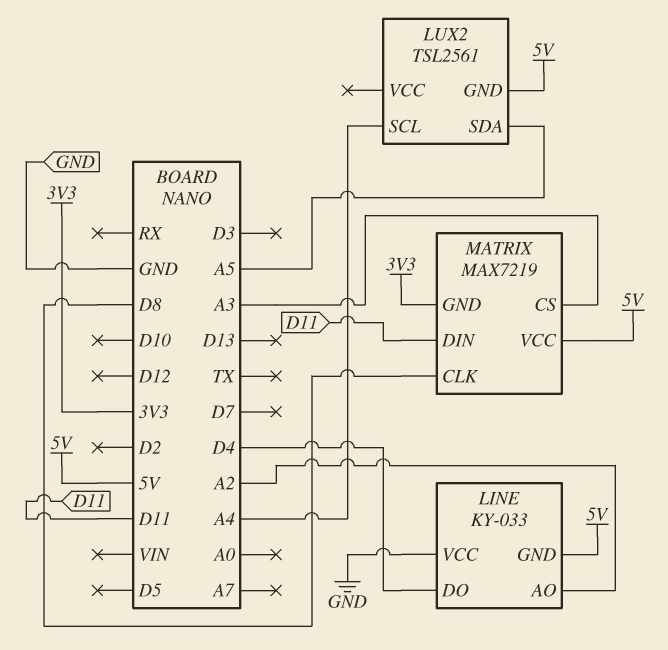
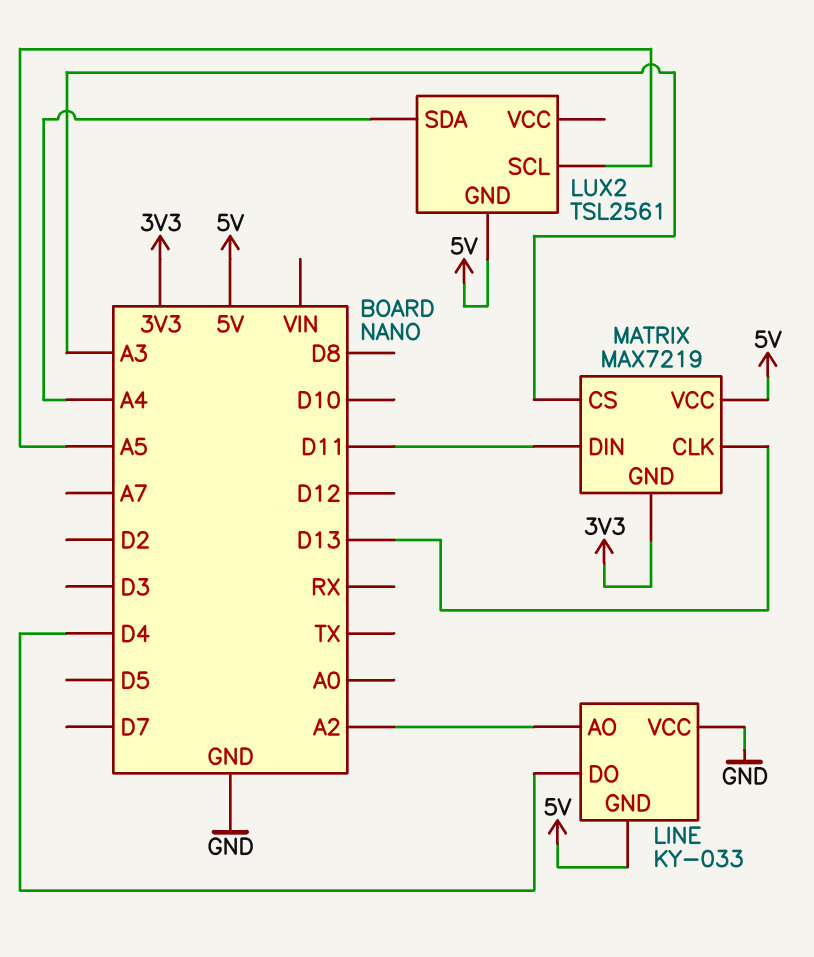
LUX2 pin SCL: A4 -> A5
LUX2 pin SDA: A5 -> A4
MATRIX pin CLK: D8 -> D13

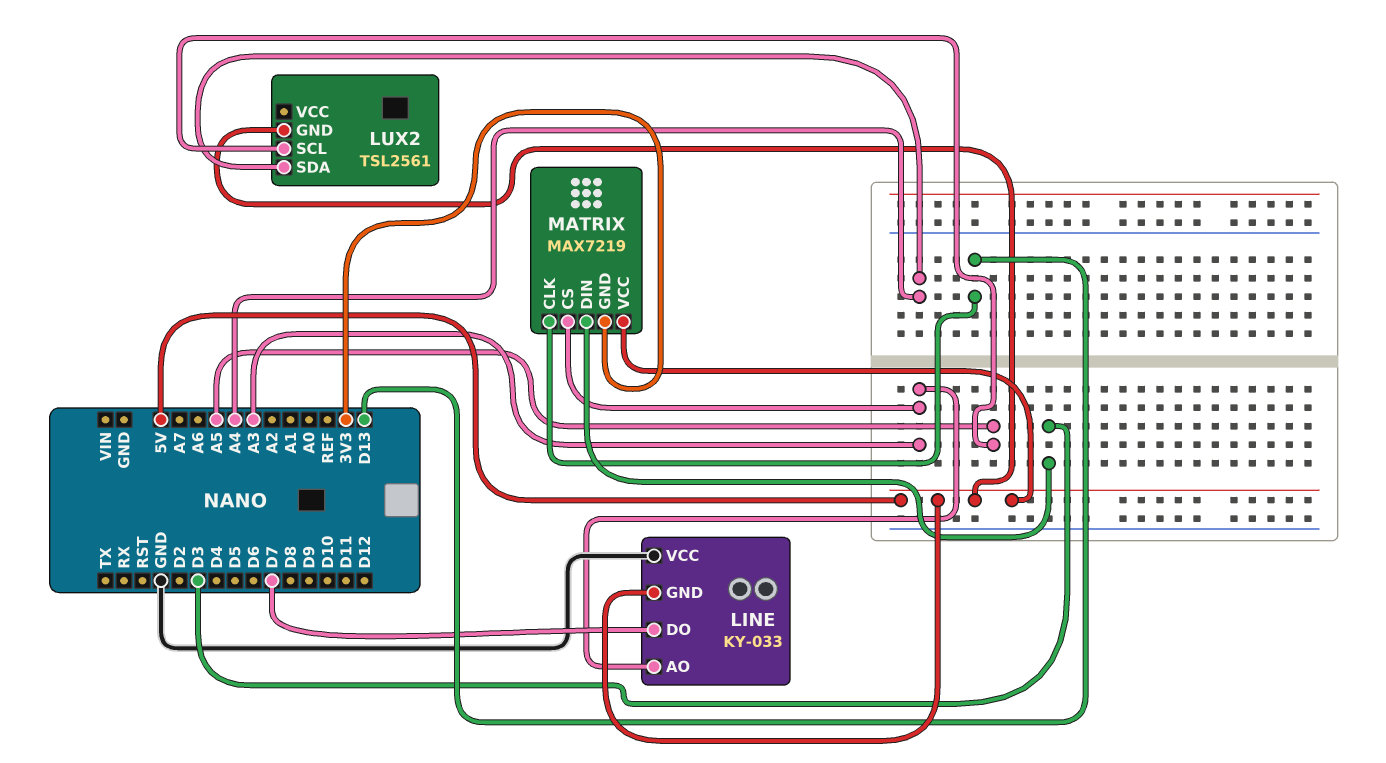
LINE pin AO: A2 -> A3
LINE pin DO: D4 -> D7
MATRIX pin DIN: D11 -> D3

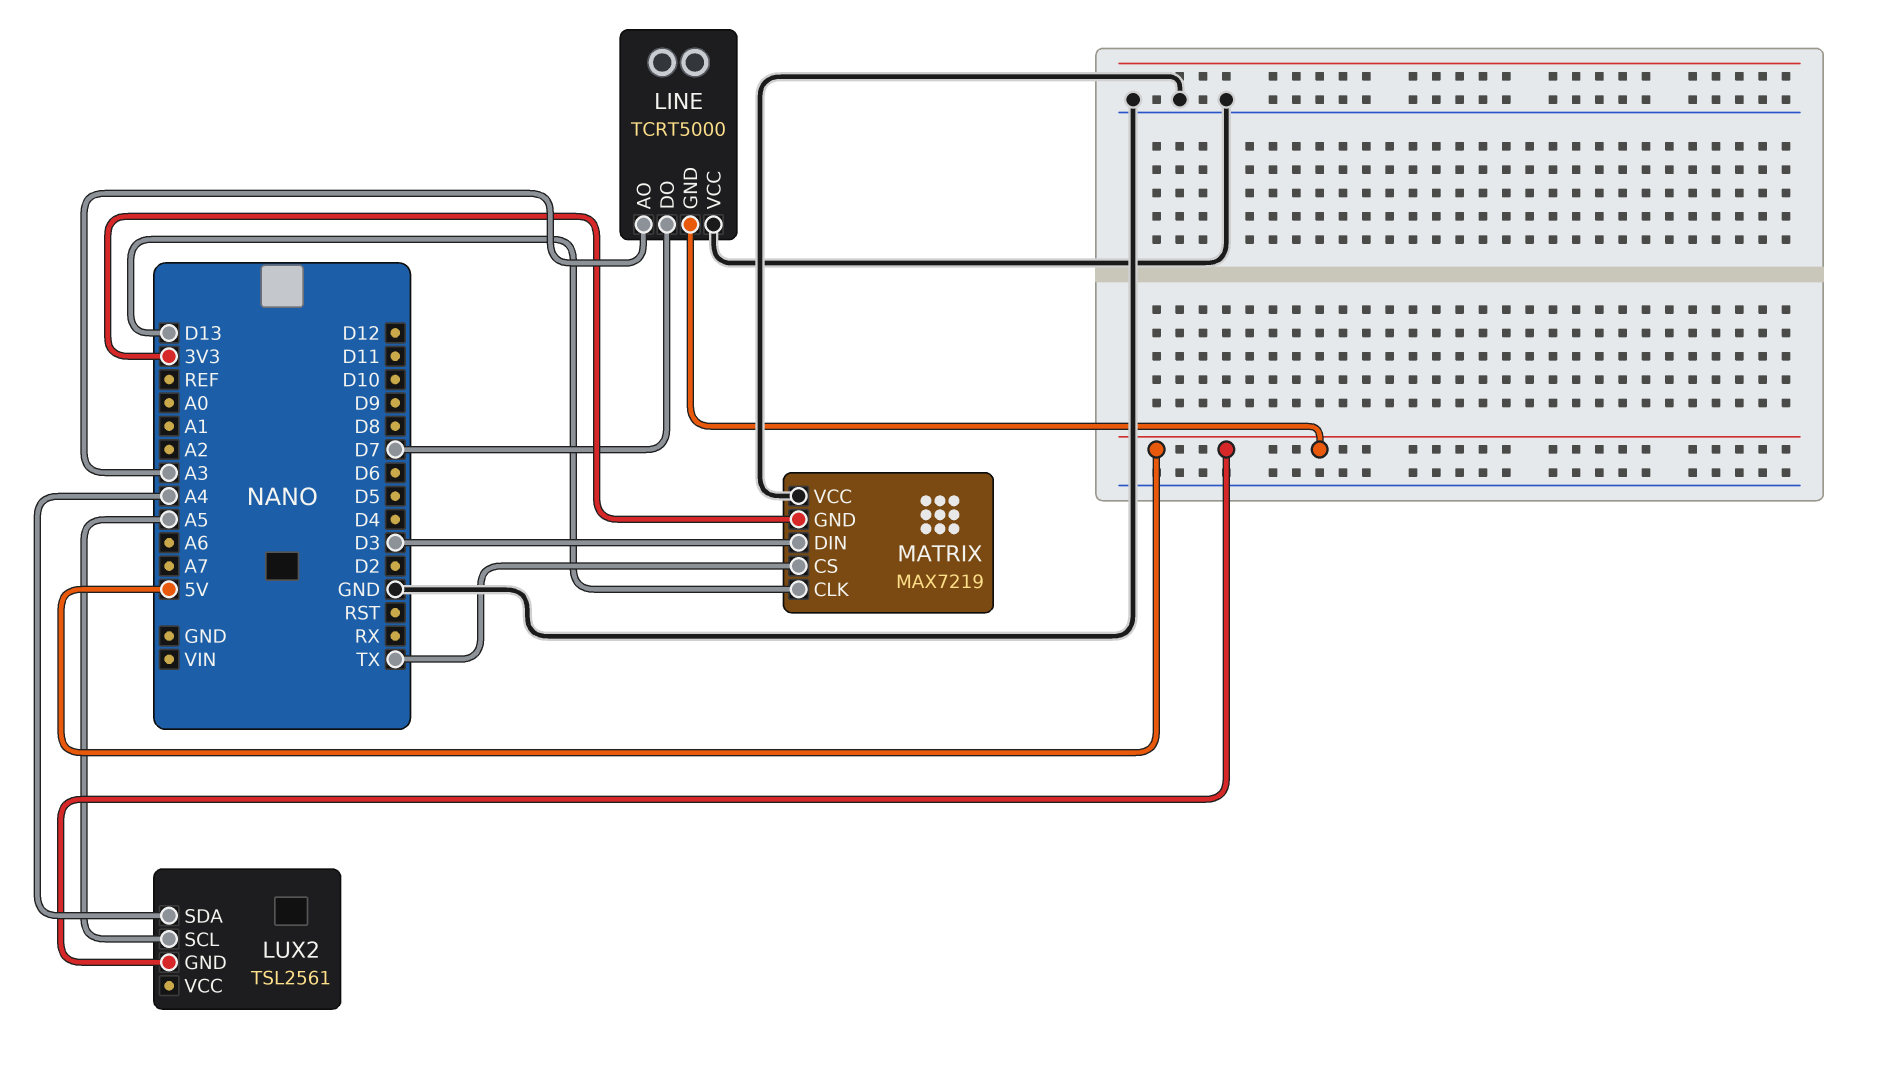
LINE: KY-033 -> TCRT5000
MATRIX pin CS: A3 -> TX
MATRIX pin VCC: 5V -> GND

